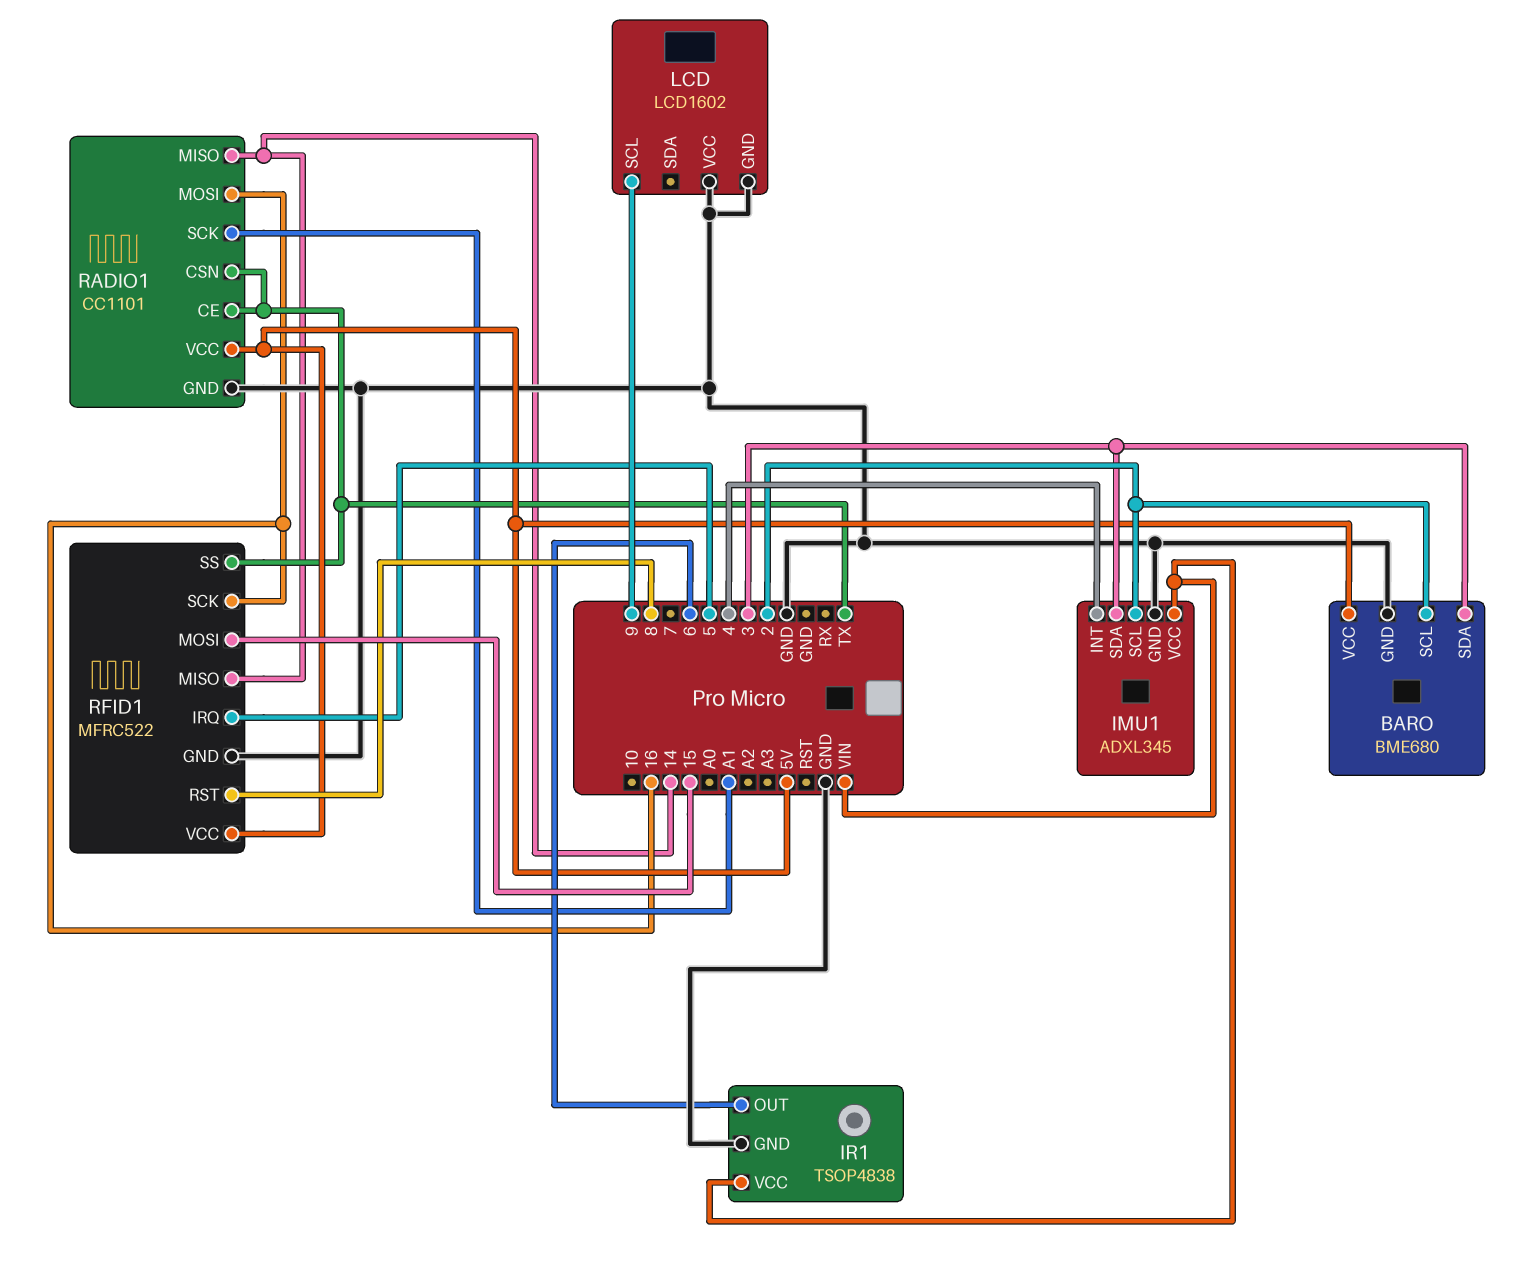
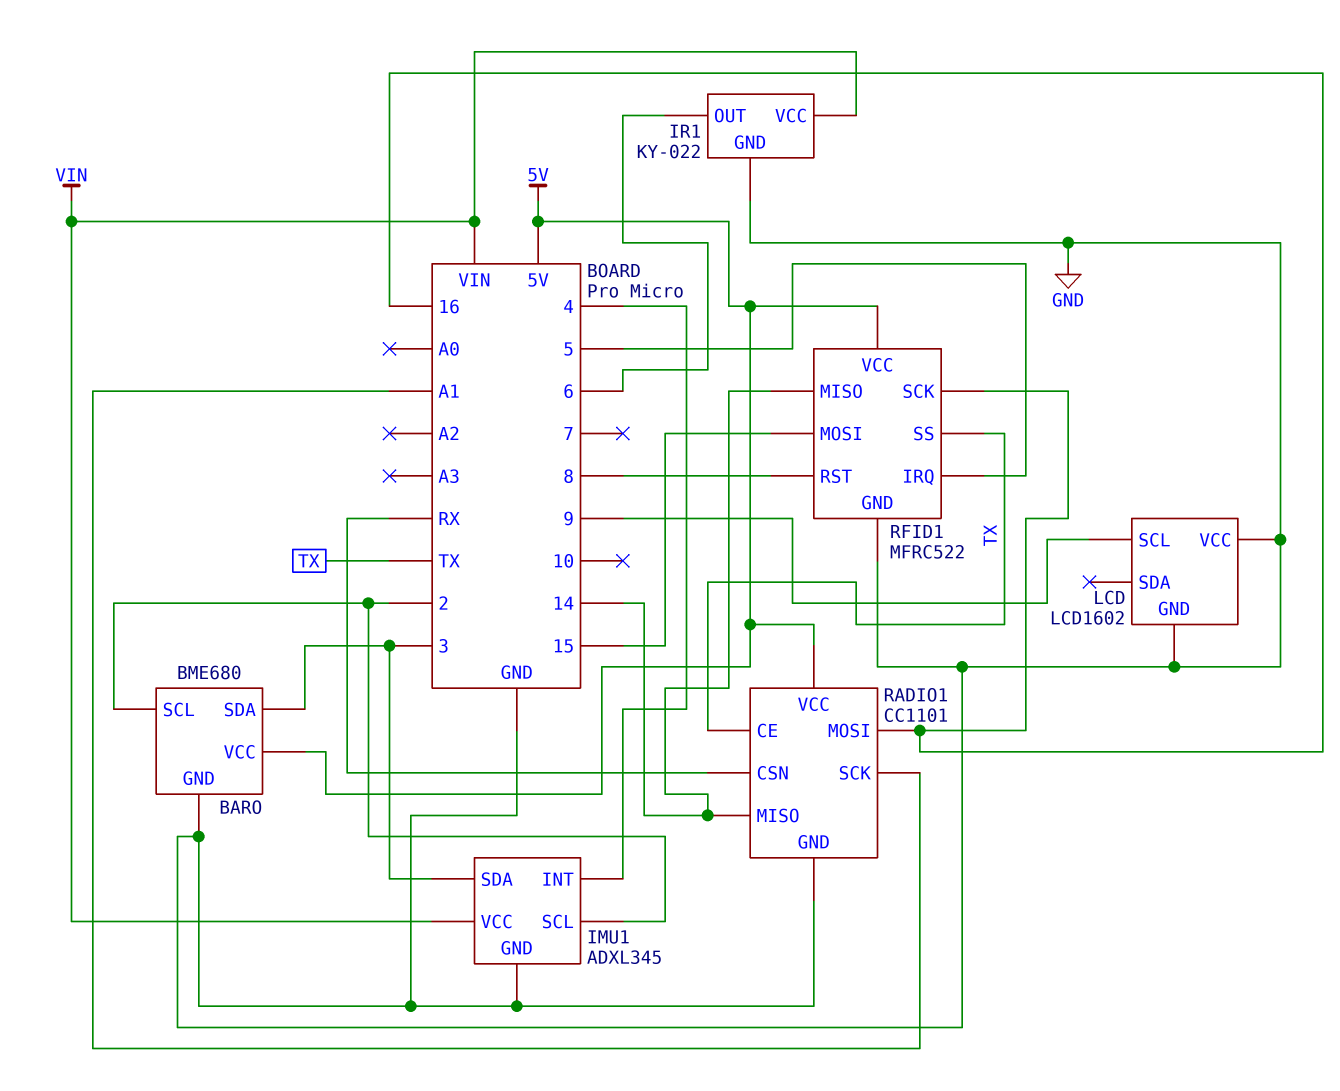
IR1: TSOP4838 -> KY-022
RADIO1 pin CSN: TX -> RX

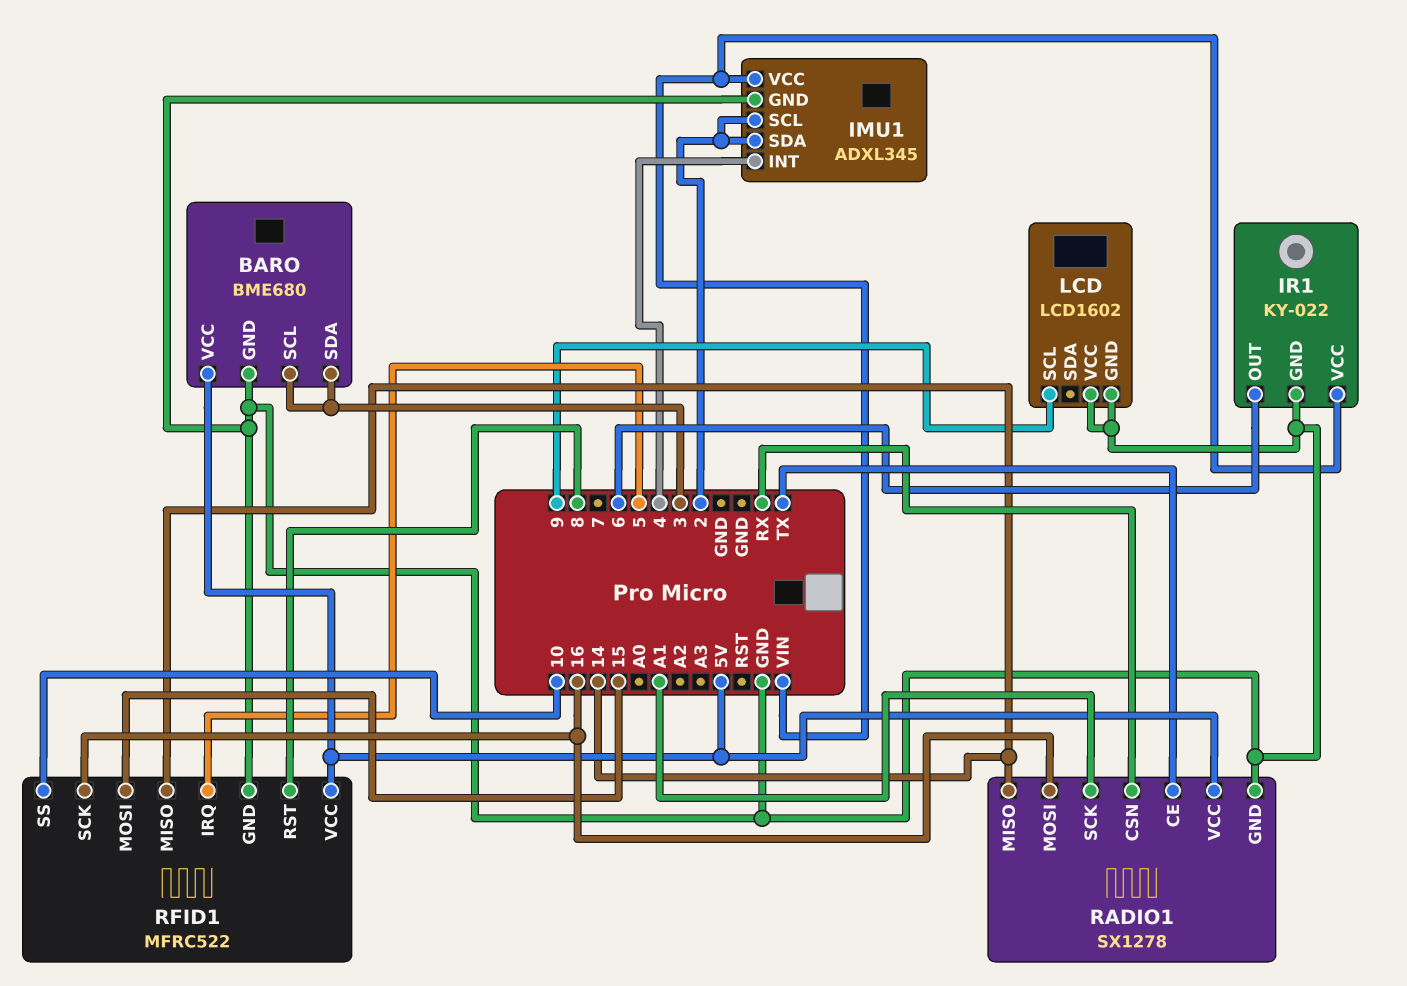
BARO pin SCL: 2 -> 3
IMU1 pin SDA: 3 -> 2
RADIO1: CC1101 -> SX1278
RFID1 pin SS: TX -> 10

